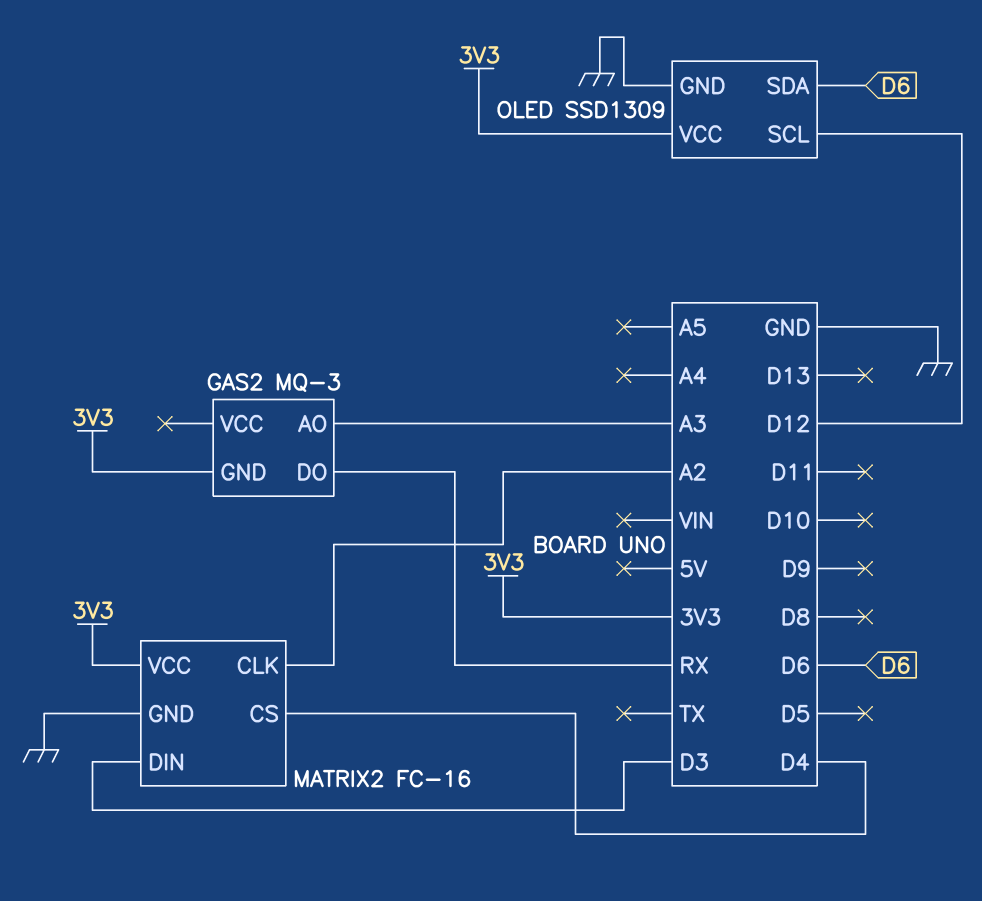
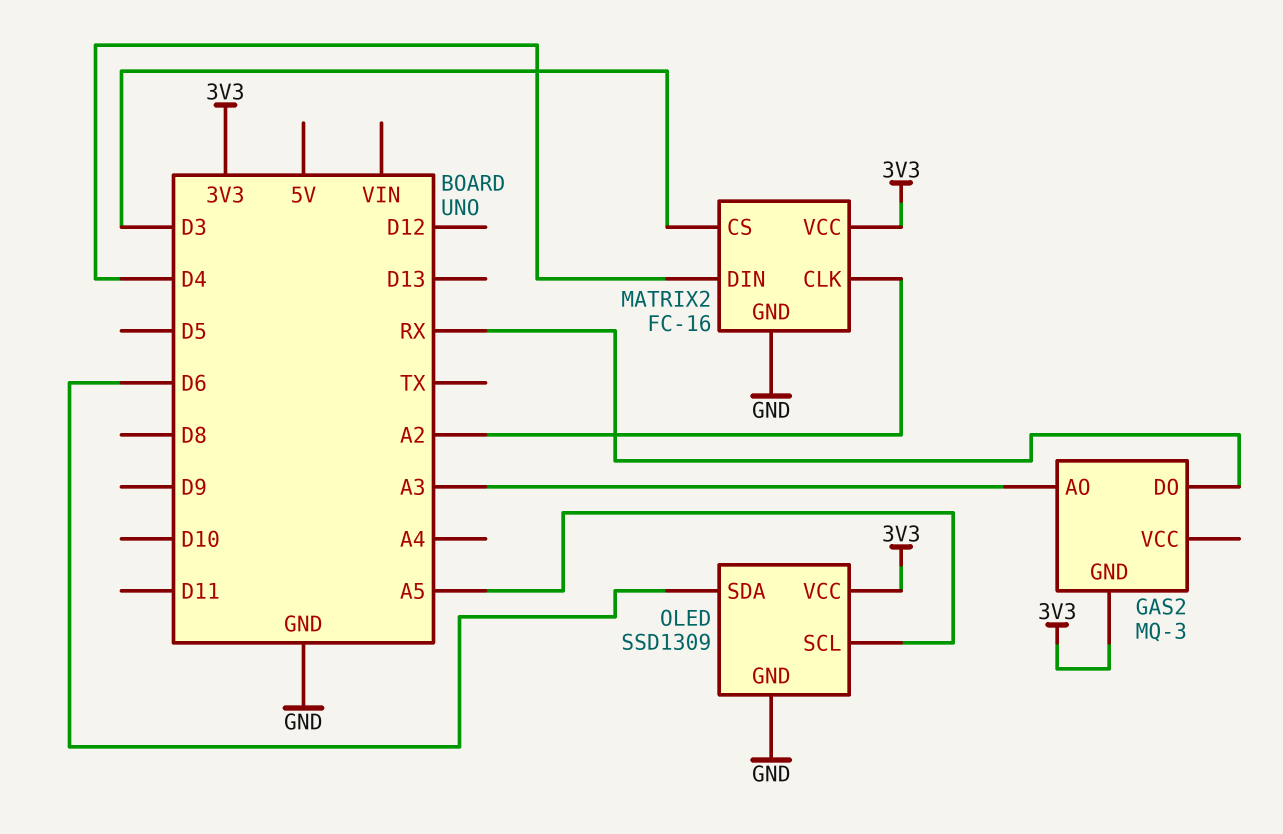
MATRIX2 pin CS: D4 -> D3
MATRIX2 pin DIN: D3 -> D4
OLED pin SCL: D12 -> A5

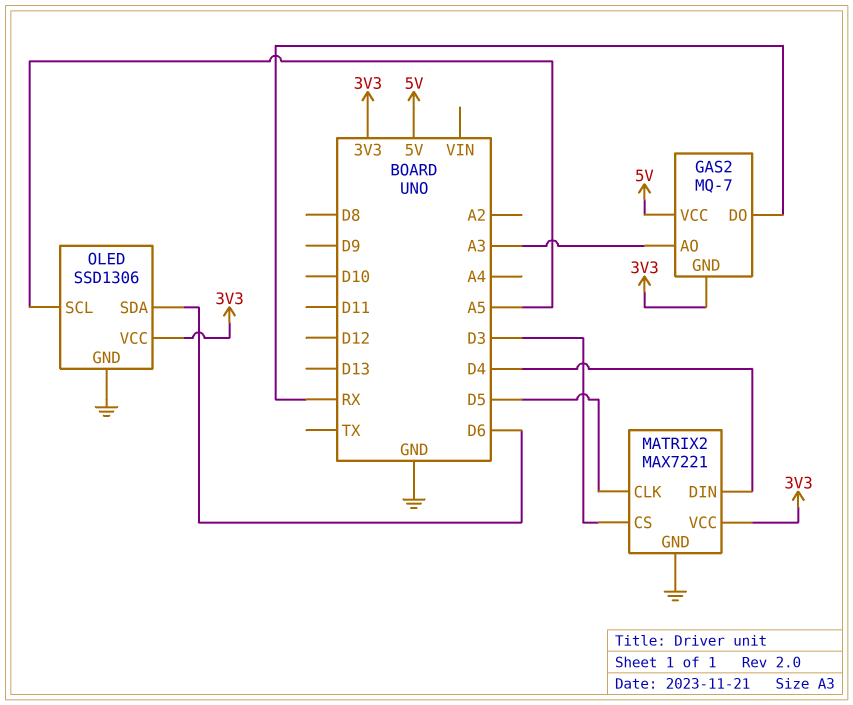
GAS2: MQ-3 -> MQ-7
GAS2 pin VCC: none -> 5V
MATRIX2: FC-16 -> MAX7221
MATRIX2 pin CLK: A2 -> D5
OLED: SSD1309 -> SSD1306

